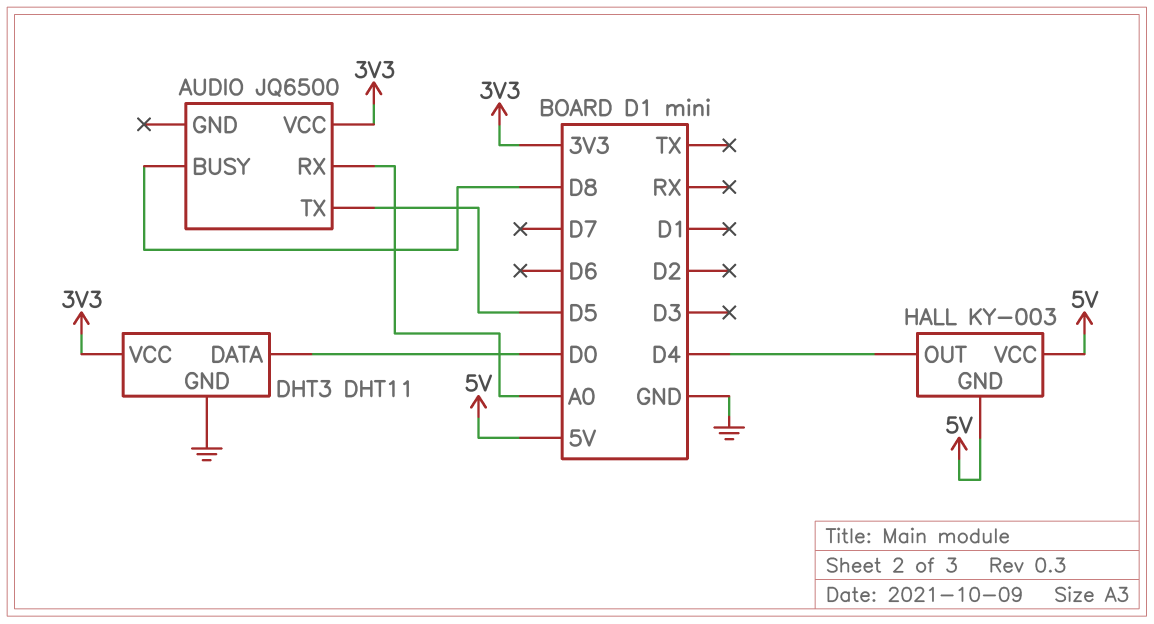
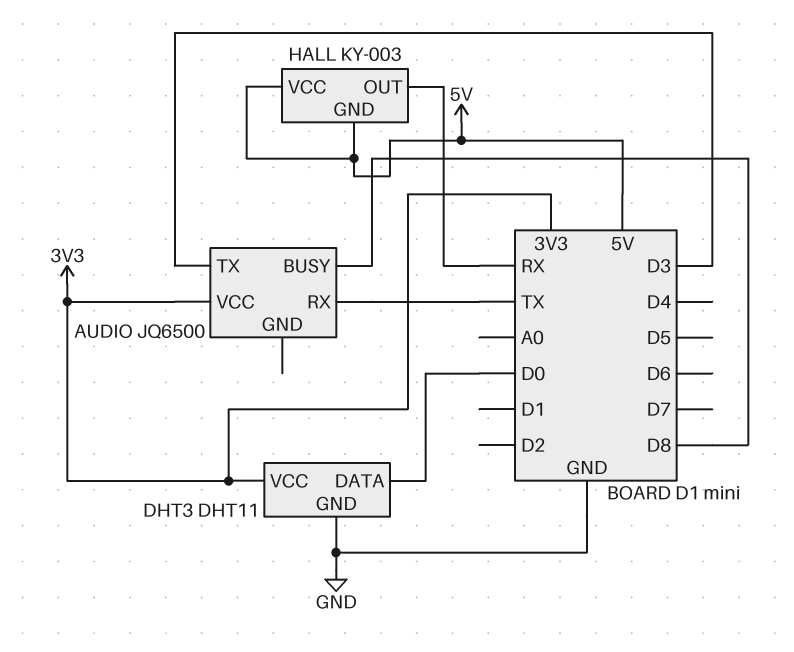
AUDIO pin RX: A0 -> TX
AUDIO pin TX: D5 -> D3
HALL pin OUT: D4 -> RX

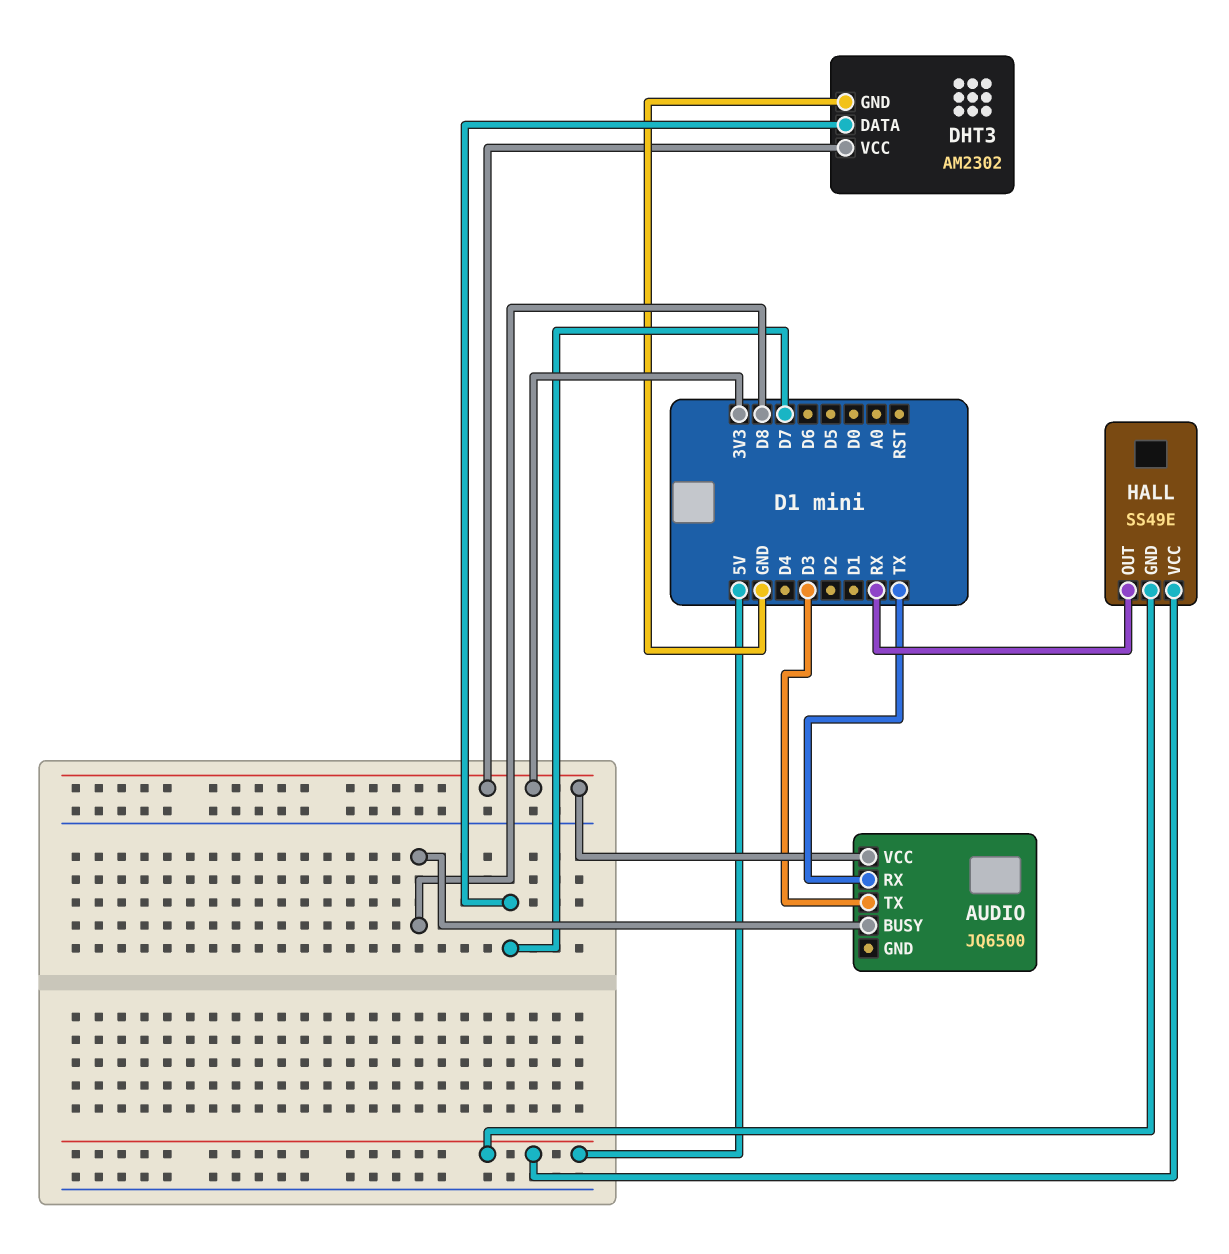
DHT3: DHT11 -> AM2302
DHT3 pin DATA: D0 -> D7
HALL: KY-003 -> SS49E

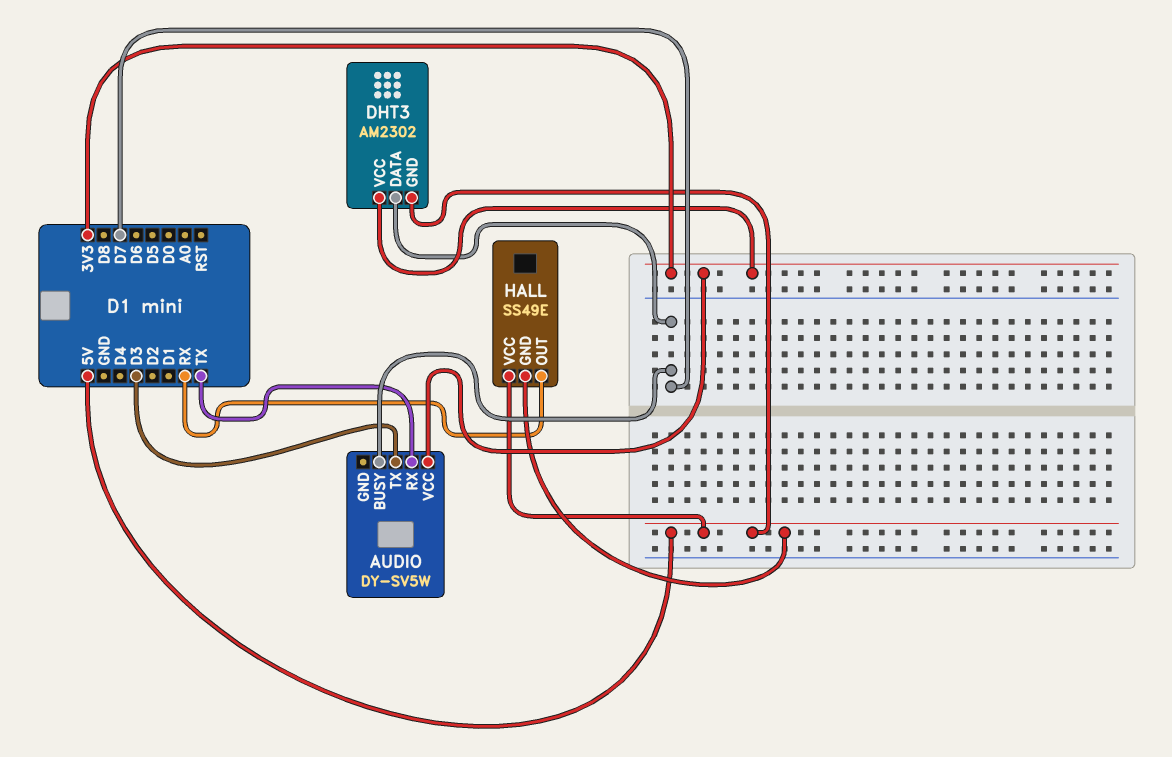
AUDIO: JQ6500 -> DY-SV5W
AUDIO pin BUSY: D8 -> D7
DHT3 pin GND: GND -> 5V

